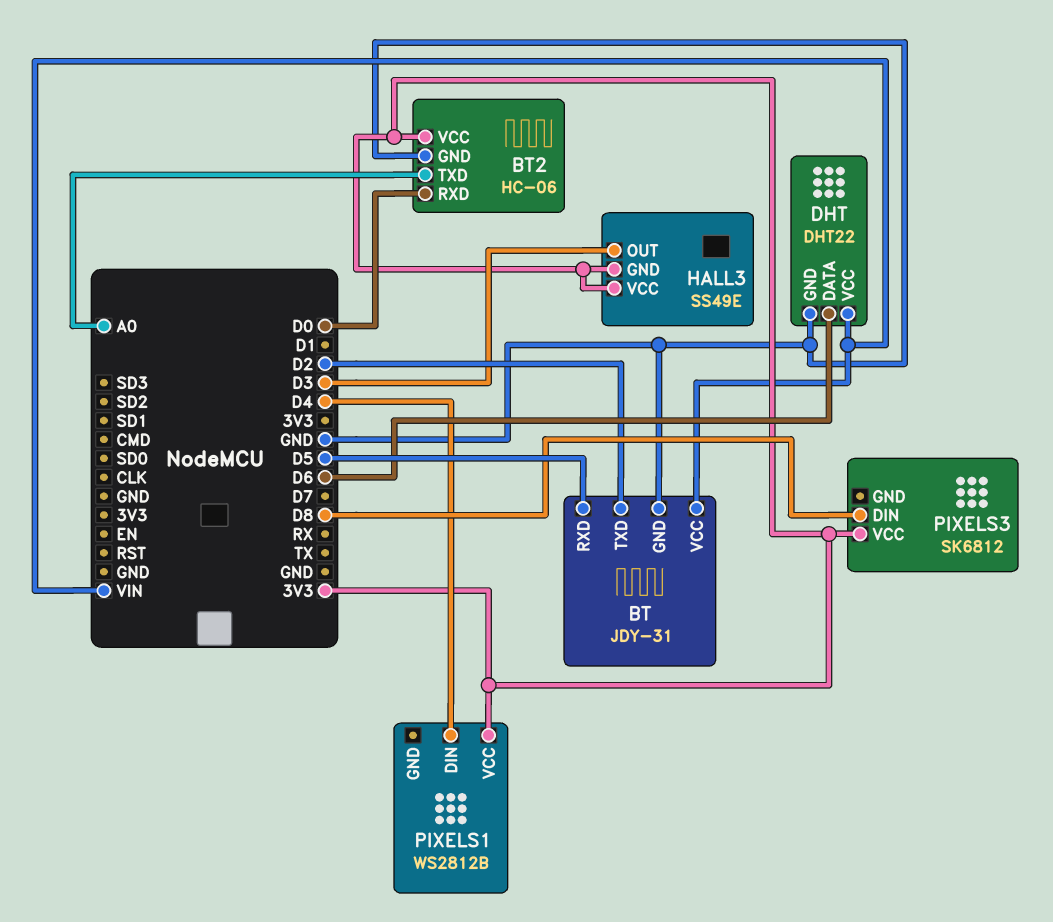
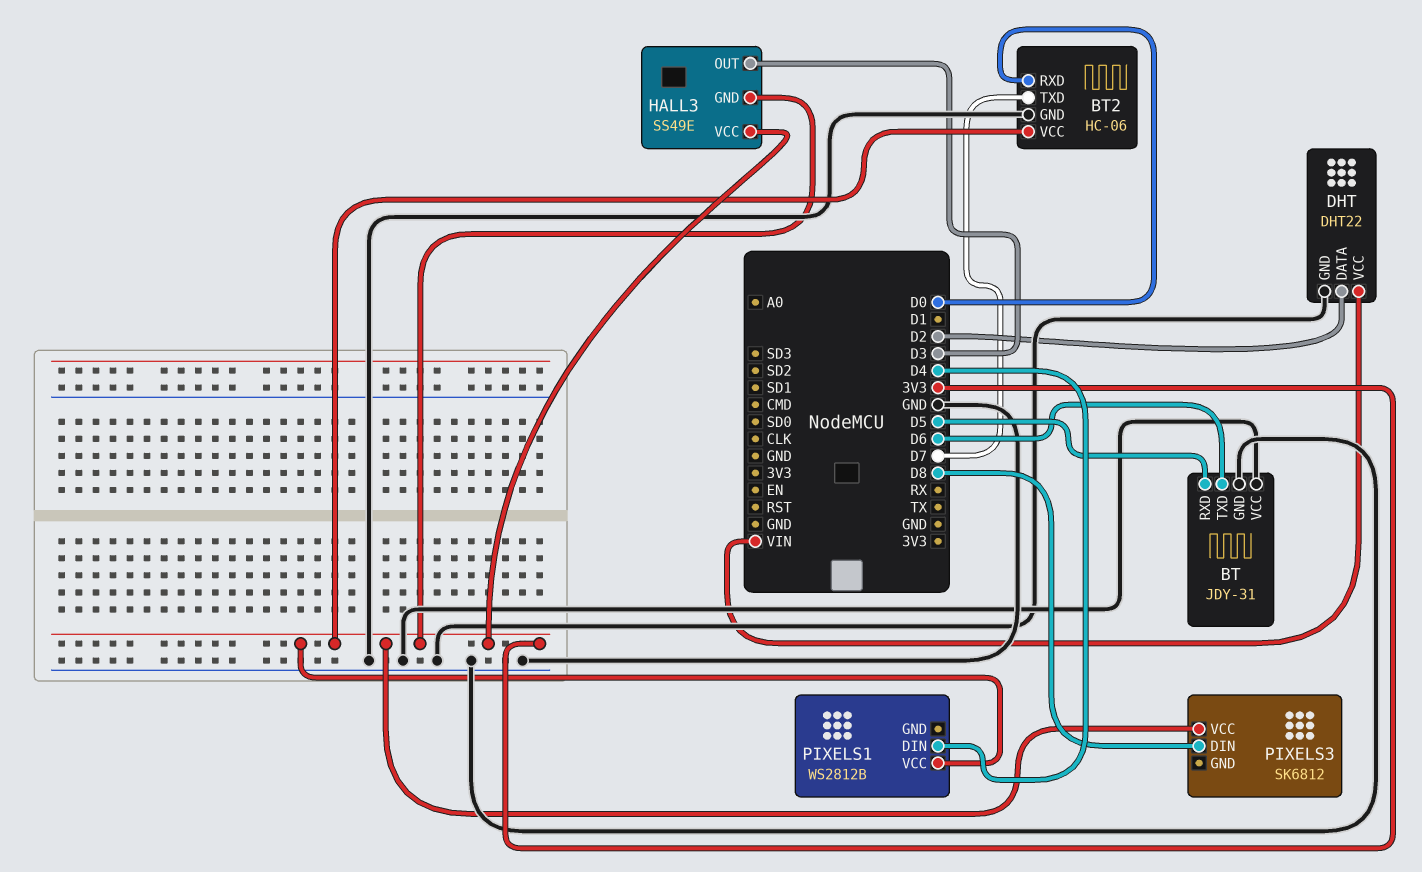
BT pin TXD: D2 -> D6
BT pin VCC: VIN -> GND
BT2 pin TXD: A0 -> D7
DHT pin DATA: D6 -> D2

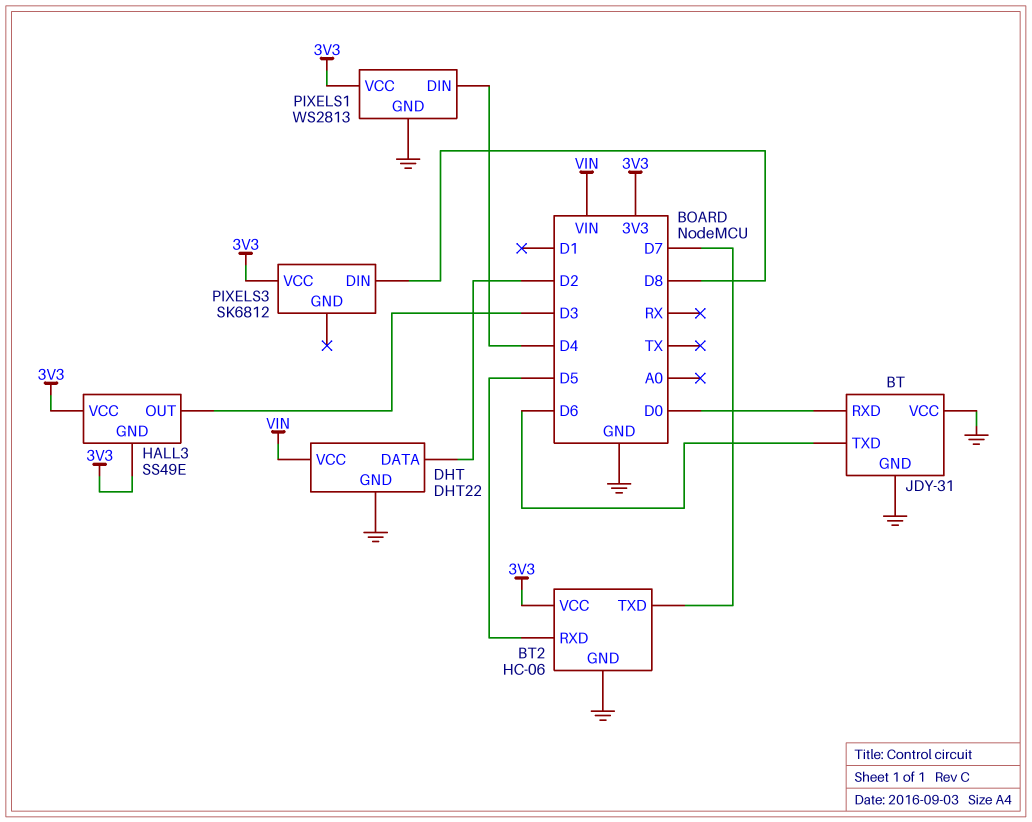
BT pin RXD: D5 -> D0
BT2 pin RXD: D0 -> D5
PIXELS1: WS2812B -> WS2813
PIXELS1 pin GND: none -> GND

